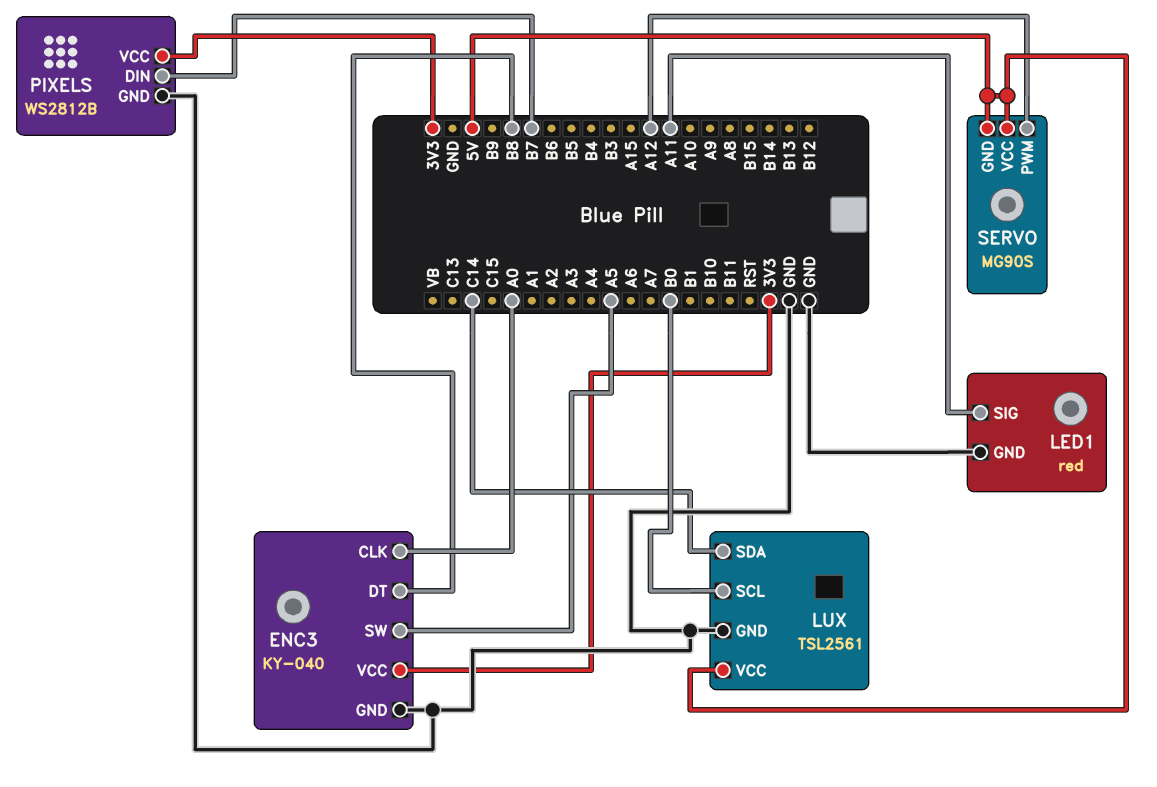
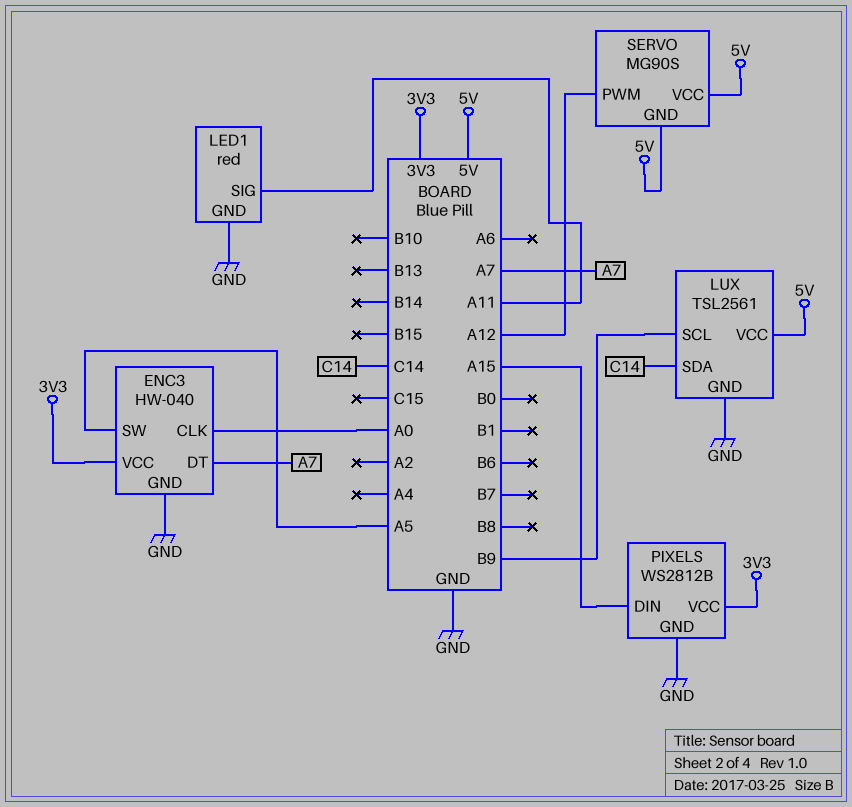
ENC3: KY-040 -> HW-040
ENC3 pin DT: B8 -> A7
LUX pin SCL: B0 -> B9
PIXELS pin DIN: B7 -> A15

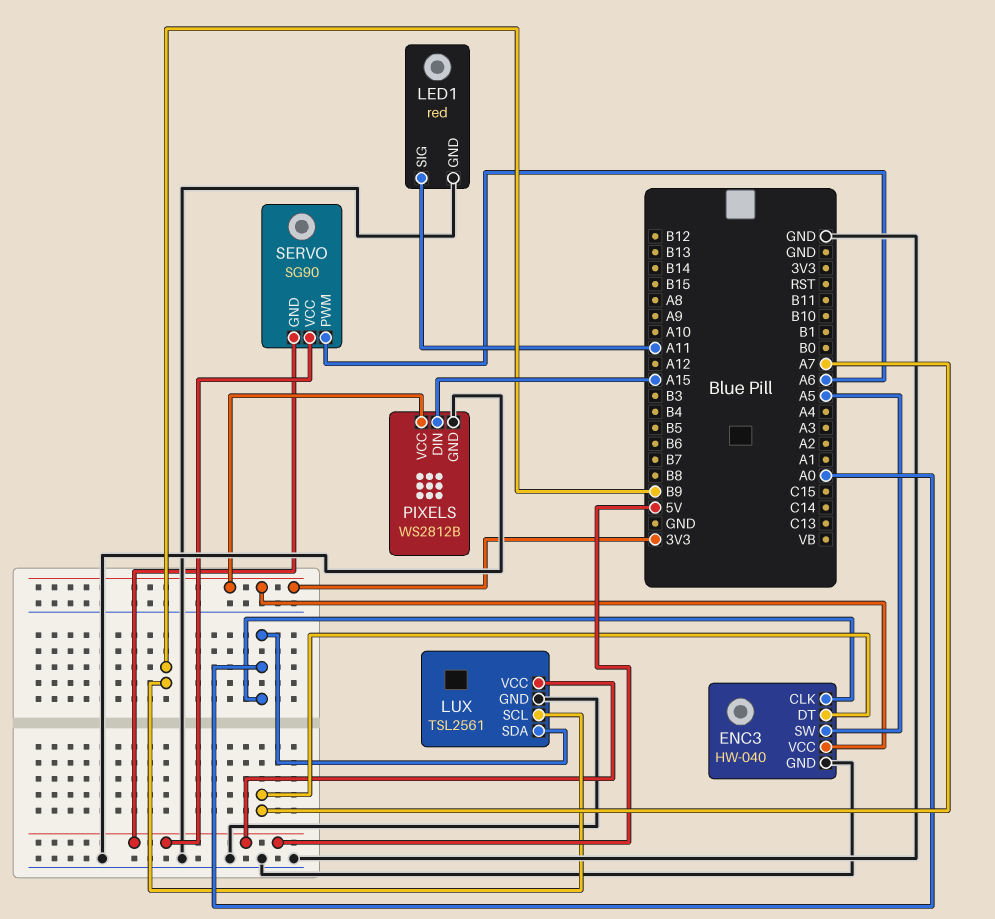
LUX pin SDA: C14 -> A0
SERVO: MG90S -> SG90
SERVO pin PWM: A12 -> A6

